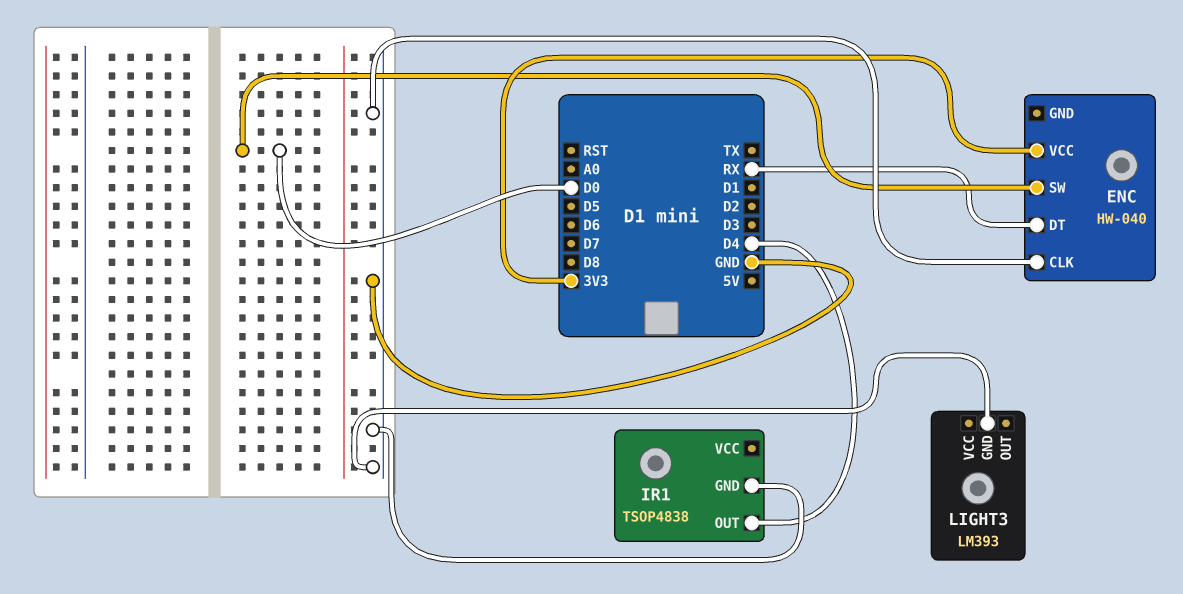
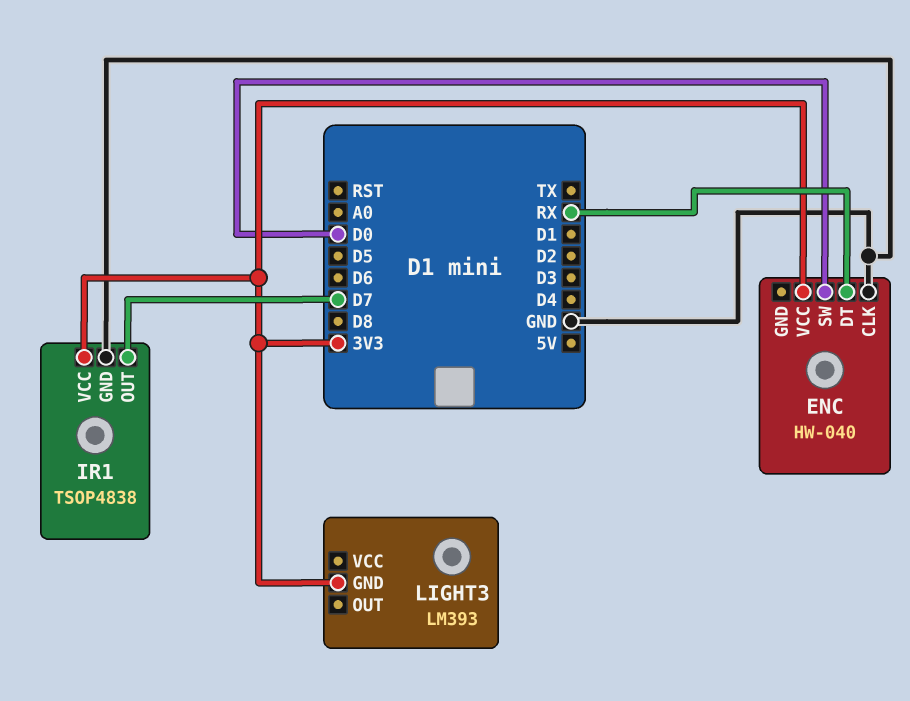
IR1 pin OUT: D4 -> D7
IR1 pin VCC: none -> 3V3
LIGHT3 pin GND: GND -> 3V3

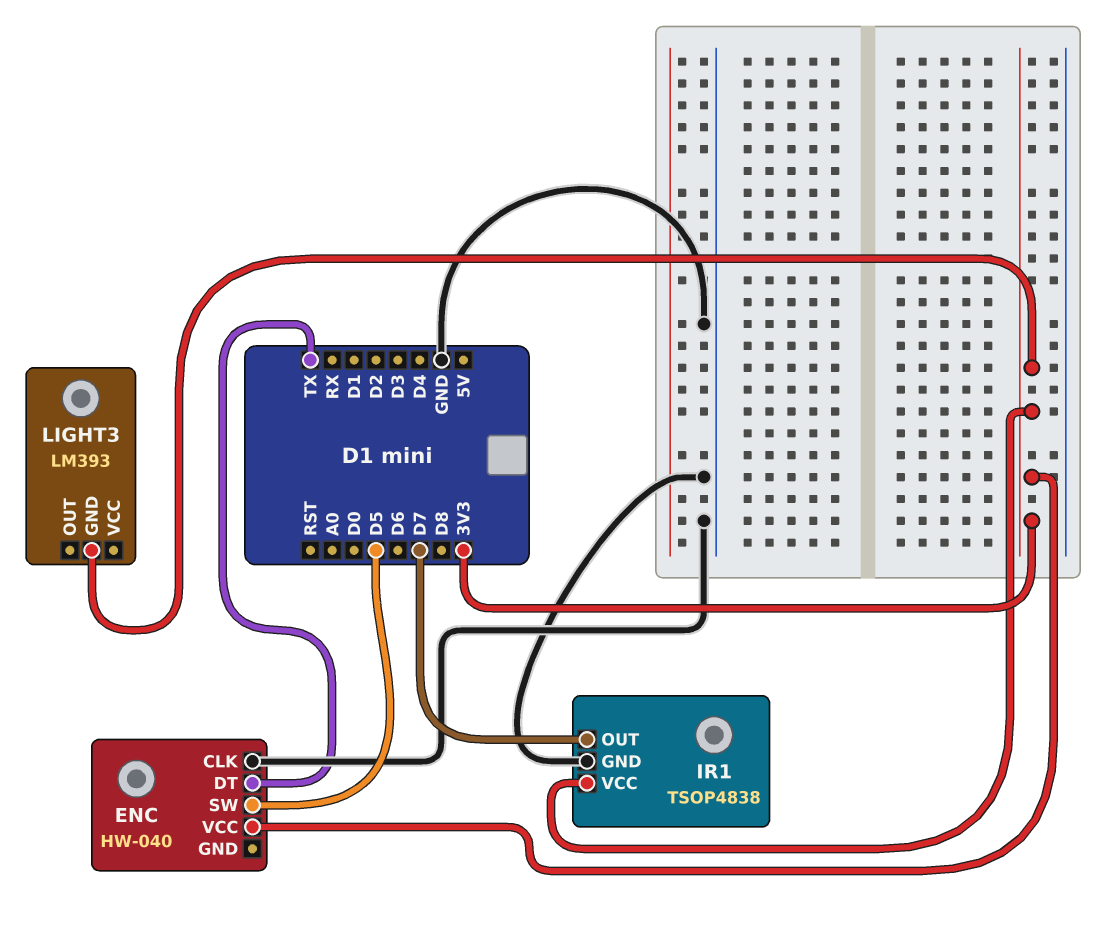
ENC pin DT: RX -> TX
ENC pin SW: D0 -> D5

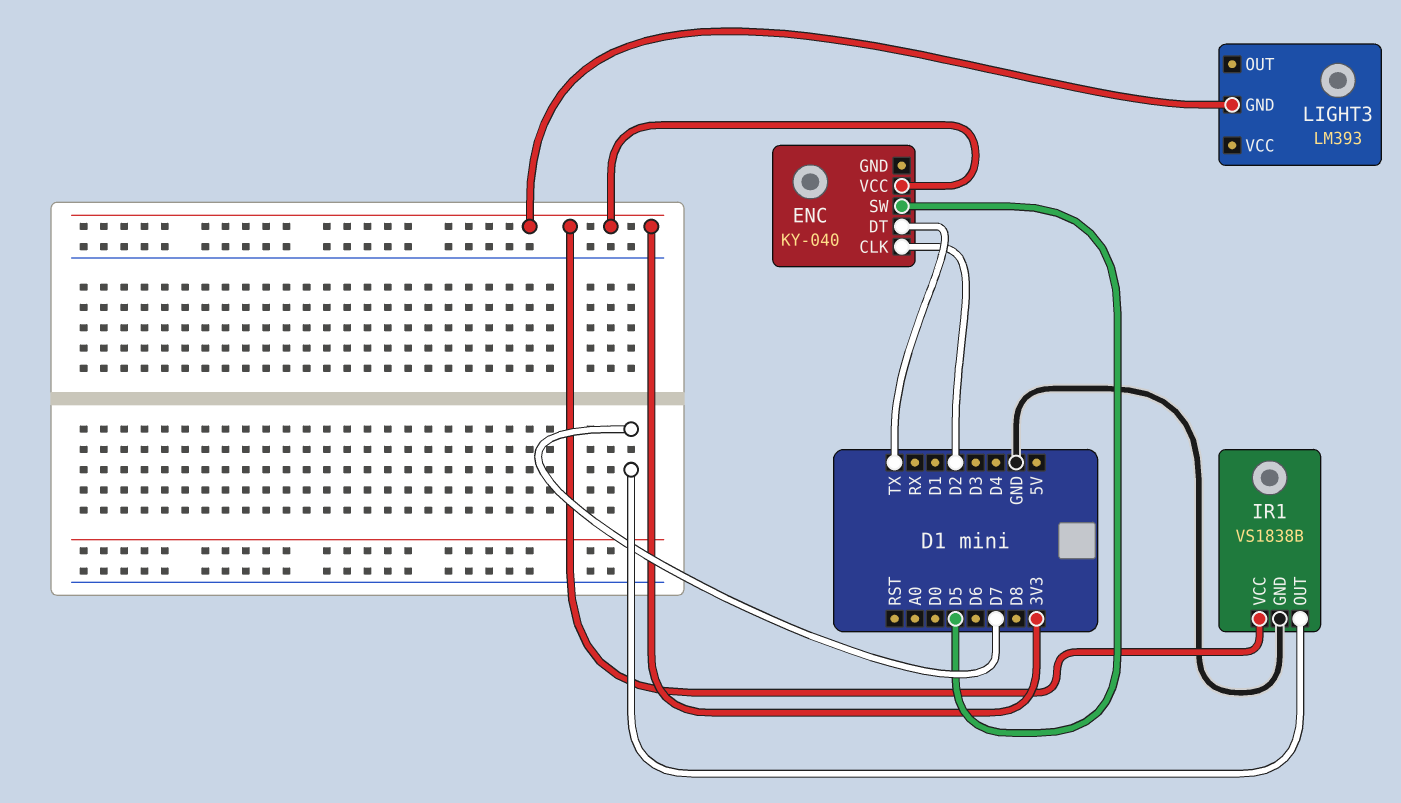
ENC: HW-040 -> KY-040
ENC pin CLK: GND -> D2
IR1: TSOP4838 -> VS1838B

